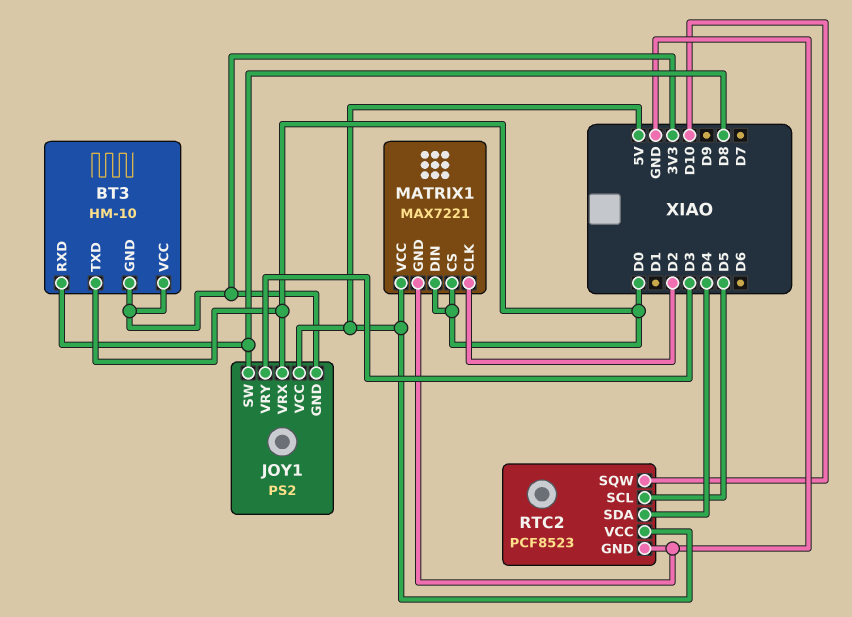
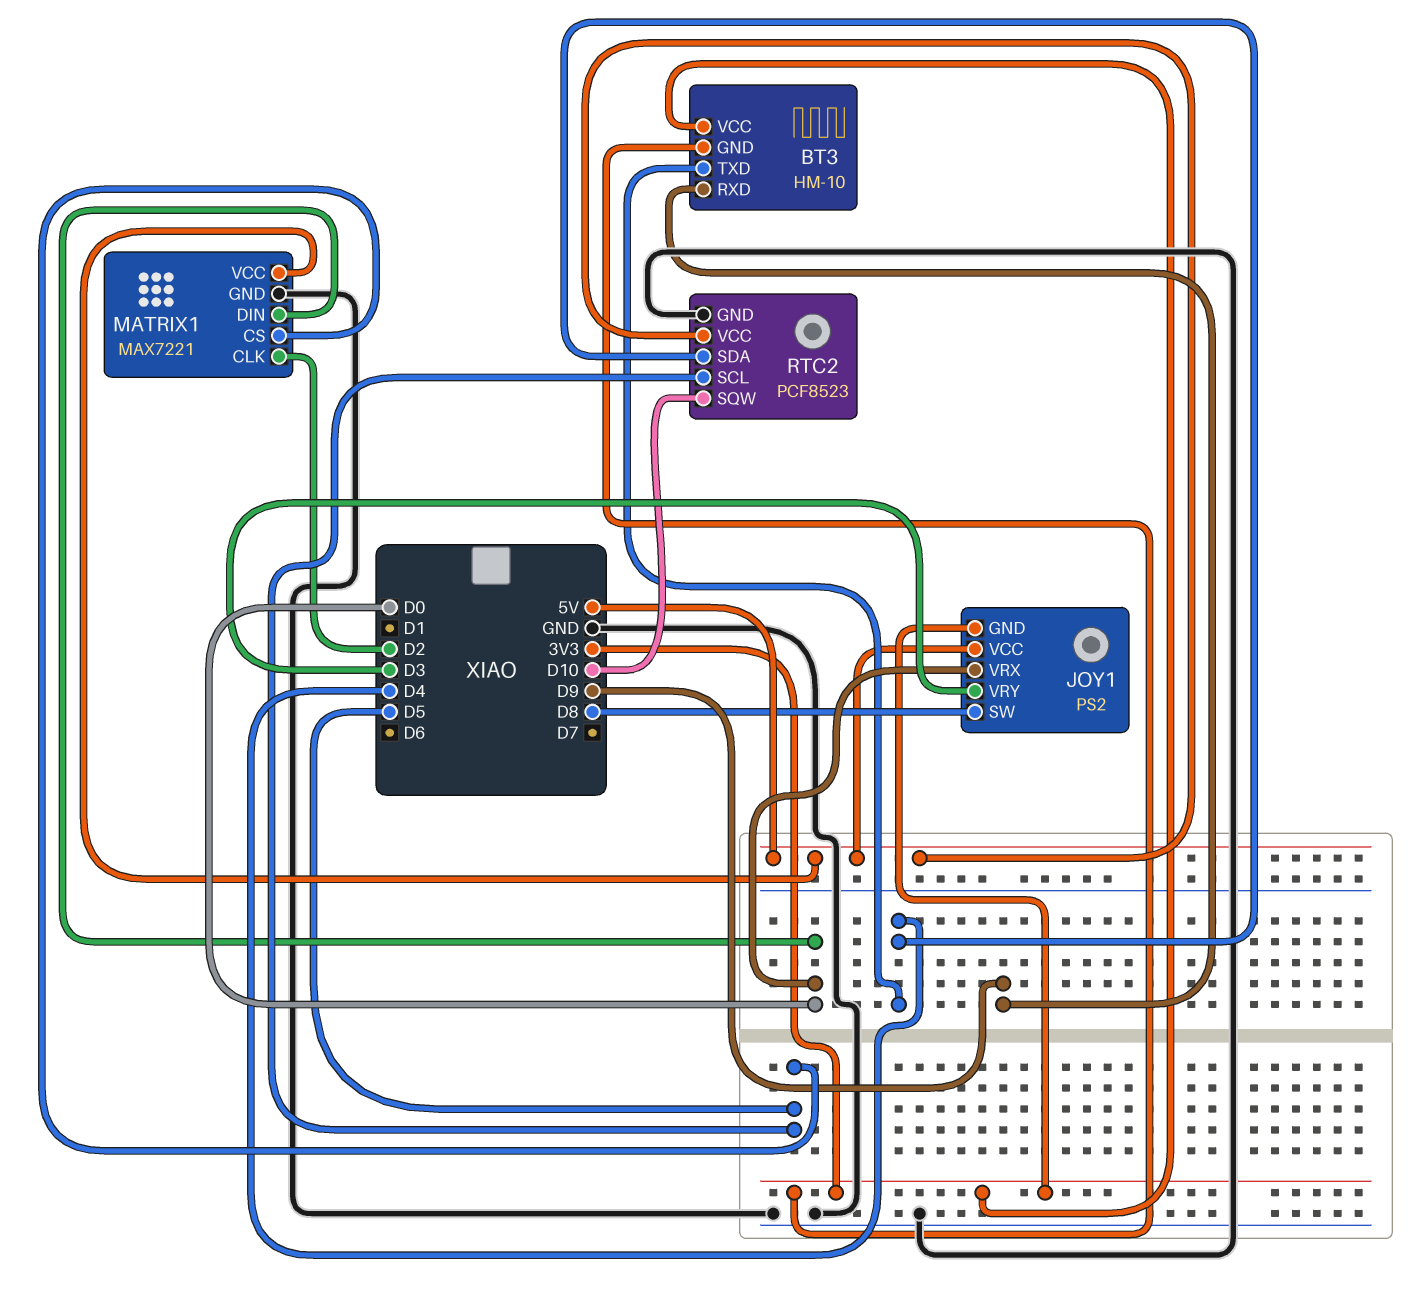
BT3 pin RXD: D8 -> D9
BT3 pin TXD: D0 -> D4
MATRIX1 pin CS: D0 -> D5

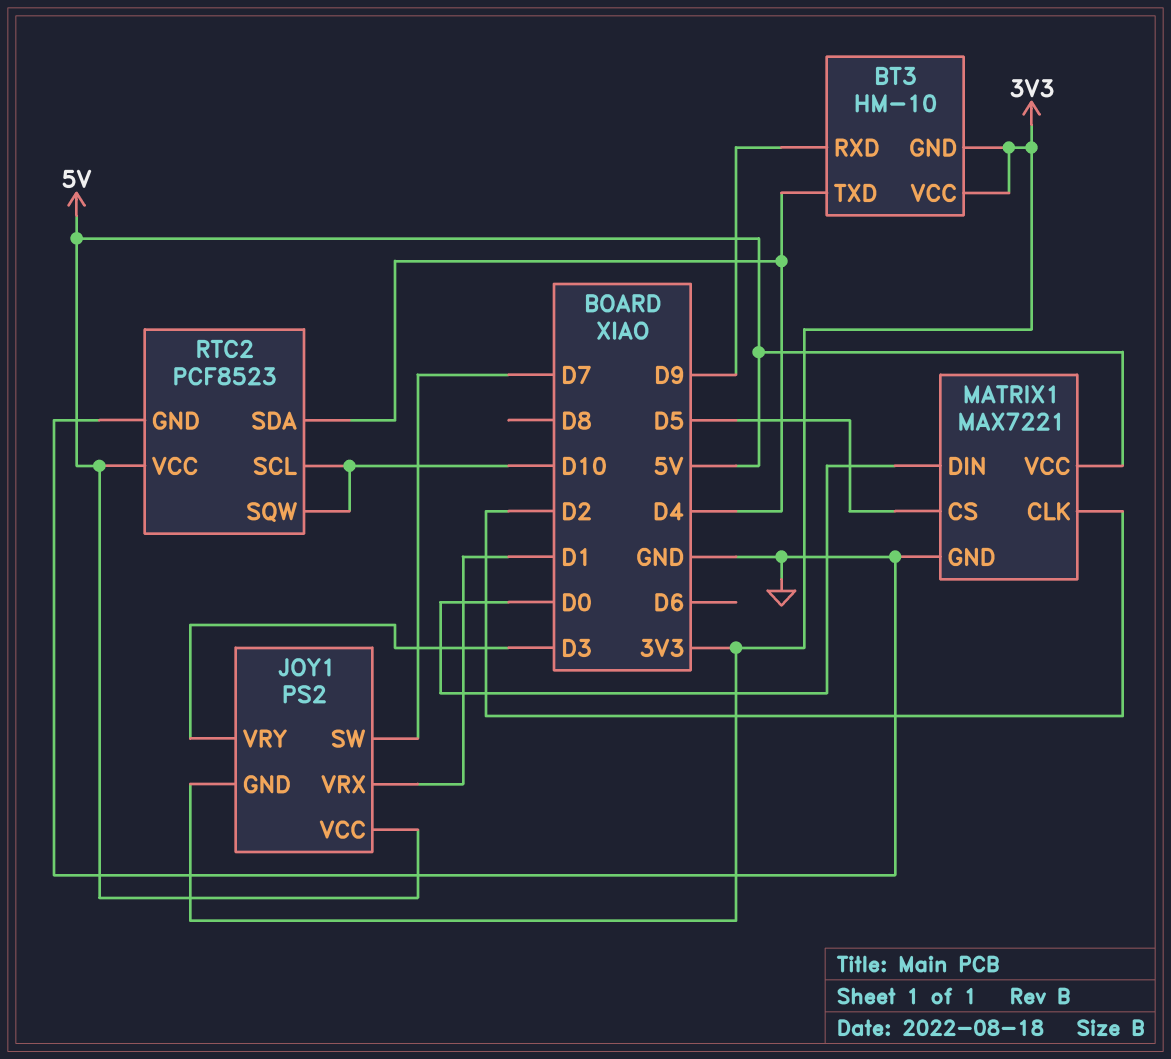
JOY1 pin SW: D8 -> D7
JOY1 pin VRX: D0 -> D1
RTC2 pin SCL: D5 -> D10

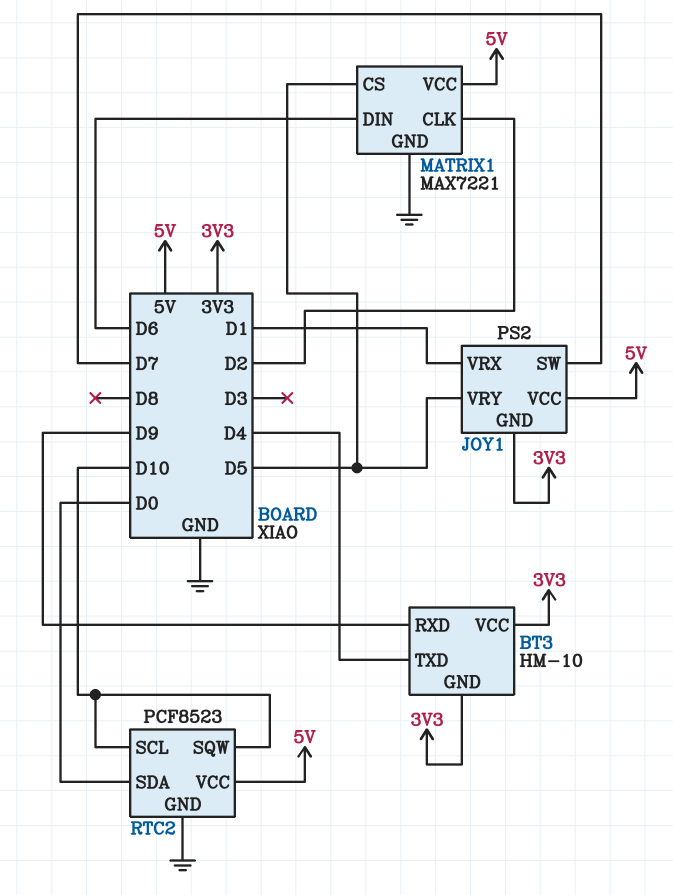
JOY1 pin VRY: D3 -> D5
MATRIX1 pin DIN: D0 -> D6
RTC2 pin SDA: D4 -> D0

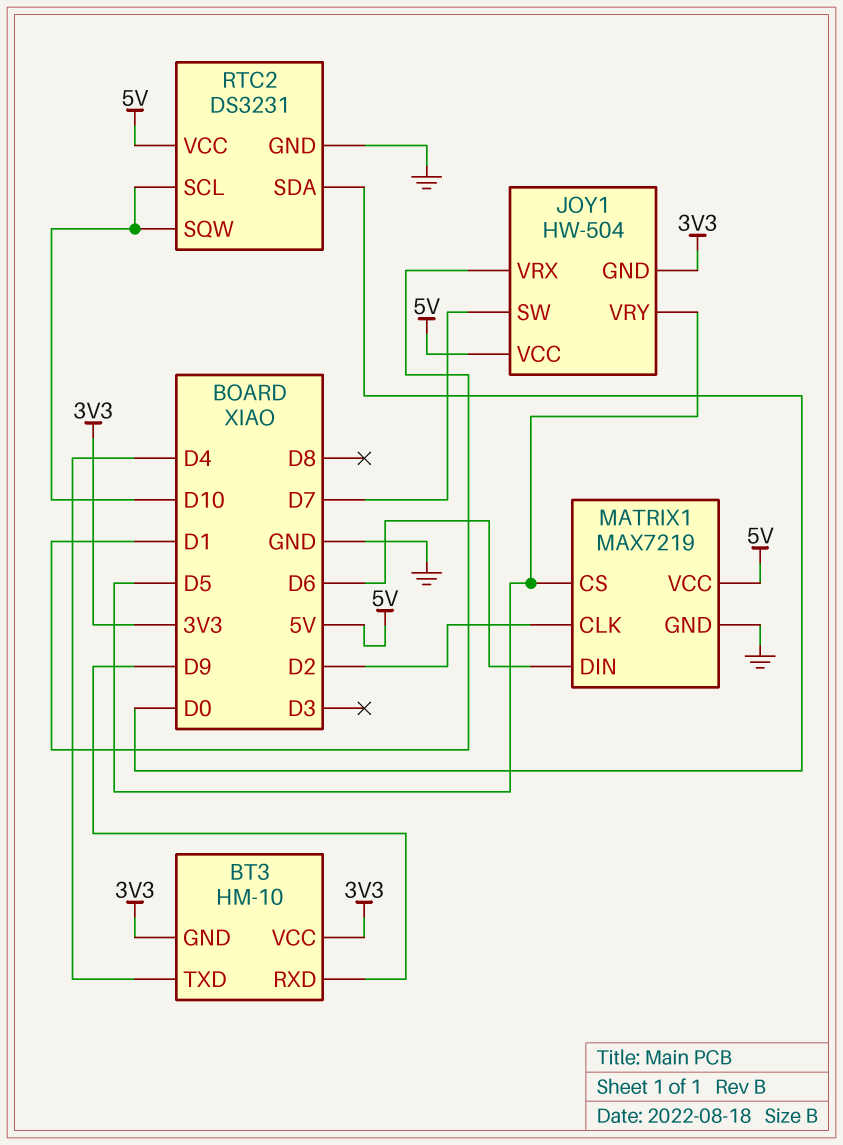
JOY1: PS2 -> HW-504
MATRIX1: MAX7221 -> MAX7219
RTC2: PCF8523 -> DS3231

